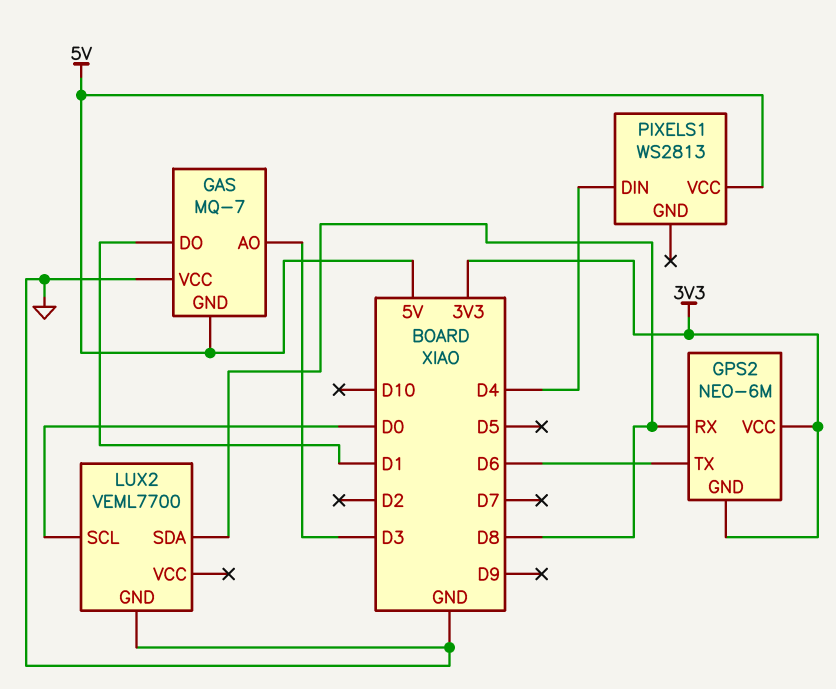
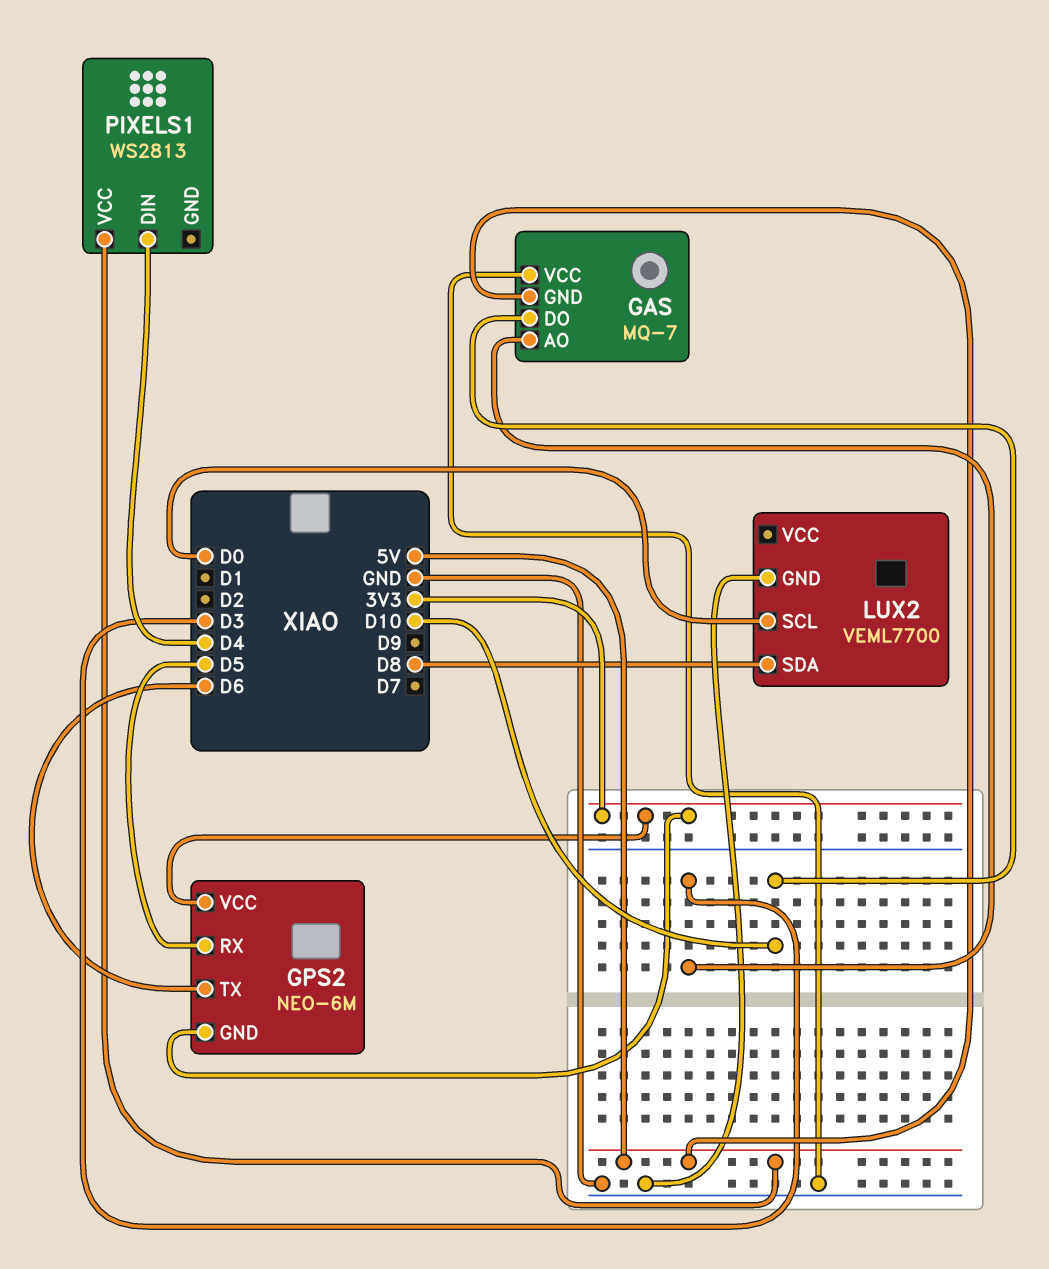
GAS pin DO: D1 -> D10
GPS2 pin RX: D8 -> D5

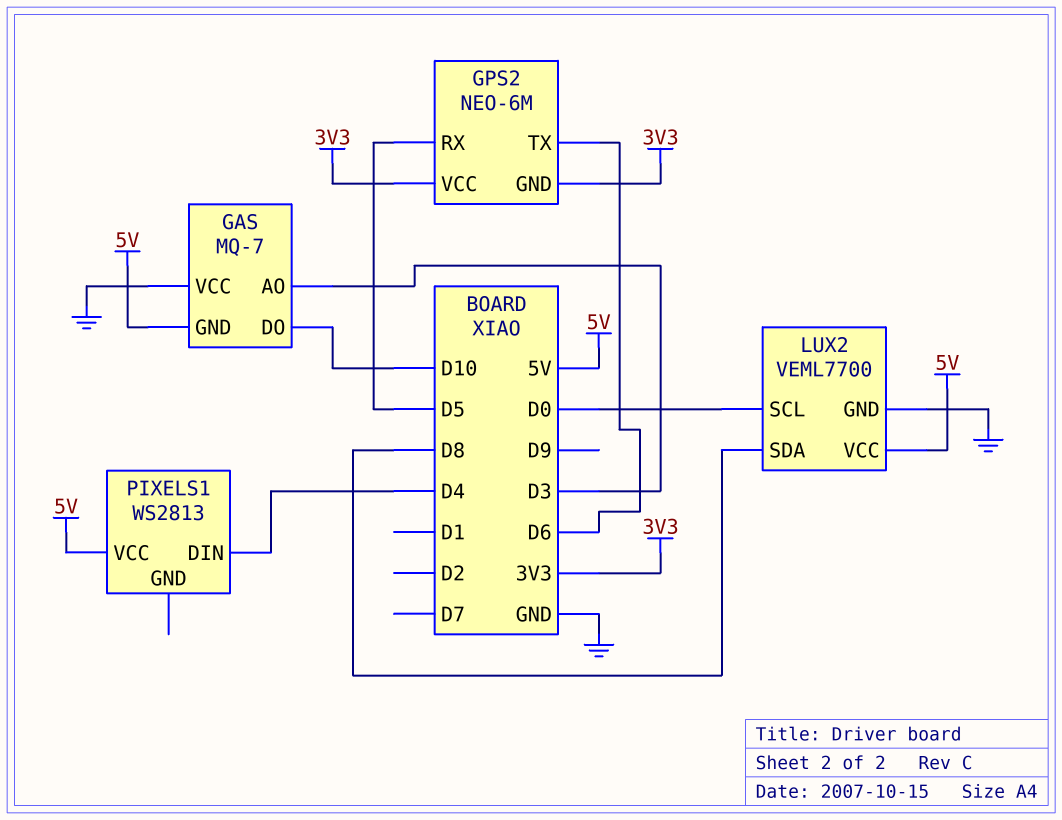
LUX2 pin VCC: none -> 5V

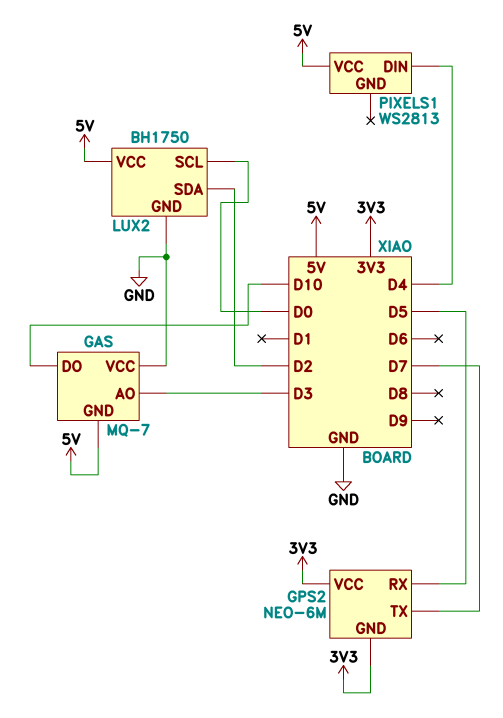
GPS2 pin TX: D6 -> D7
LUX2: VEML7700 -> BH1750
LUX2 pin SDA: D8 -> D2

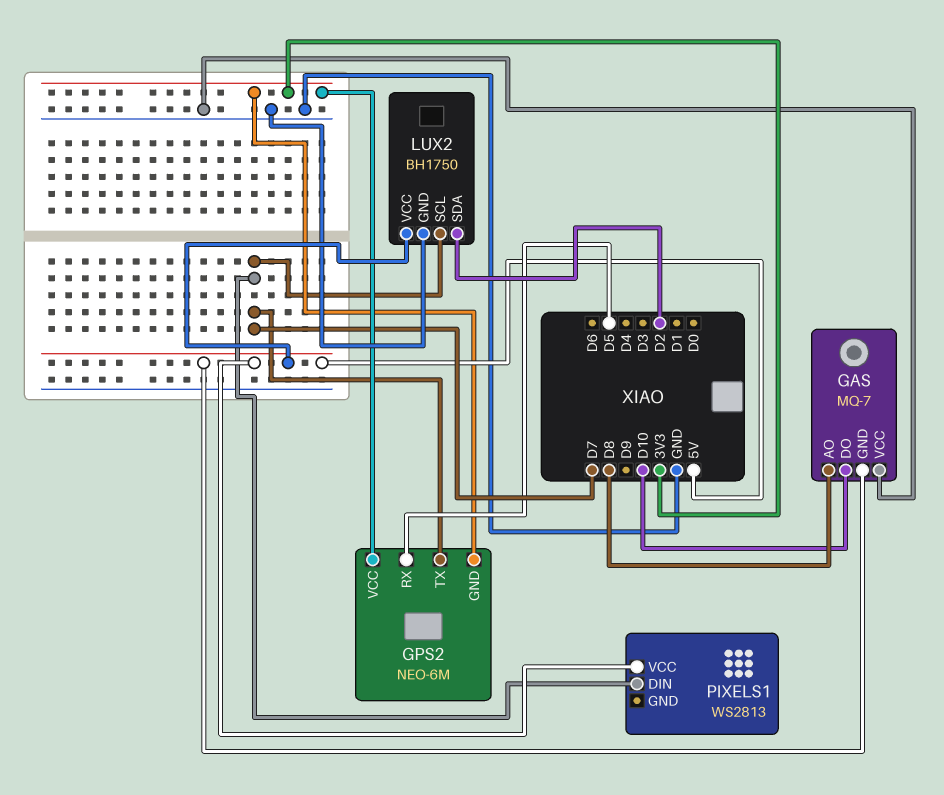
GAS pin AO: D3 -> D8
LUX2 pin SCL: D0 -> D7
PIXELS1 pin DIN: D4 -> D7

